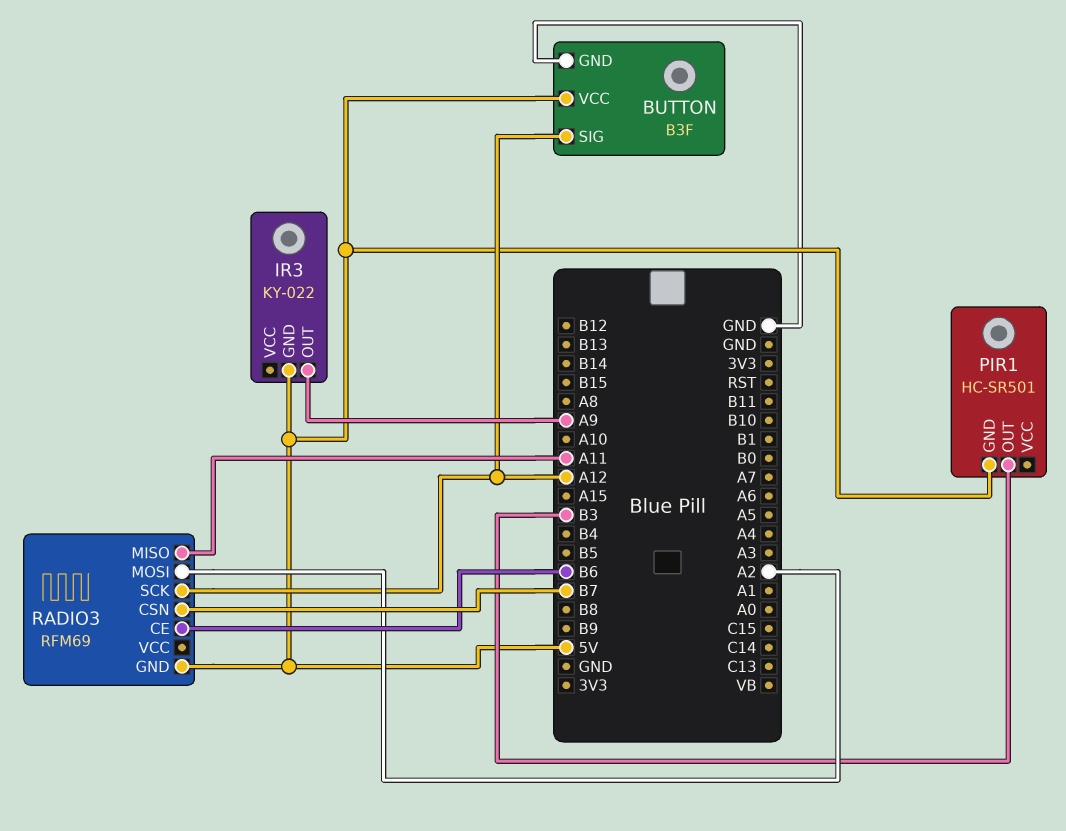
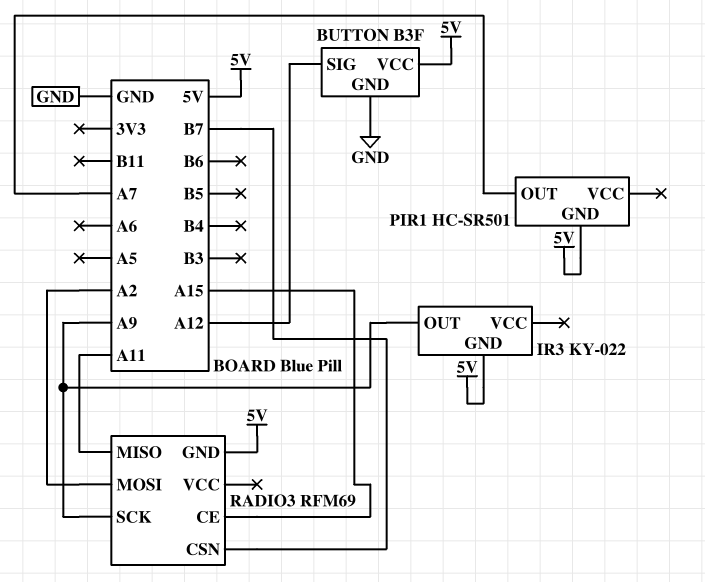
PIR1 pin OUT: B3 -> A7
RADIO3 pin CE: B6 -> A15
RADIO3 pin SCK: A12 -> A9

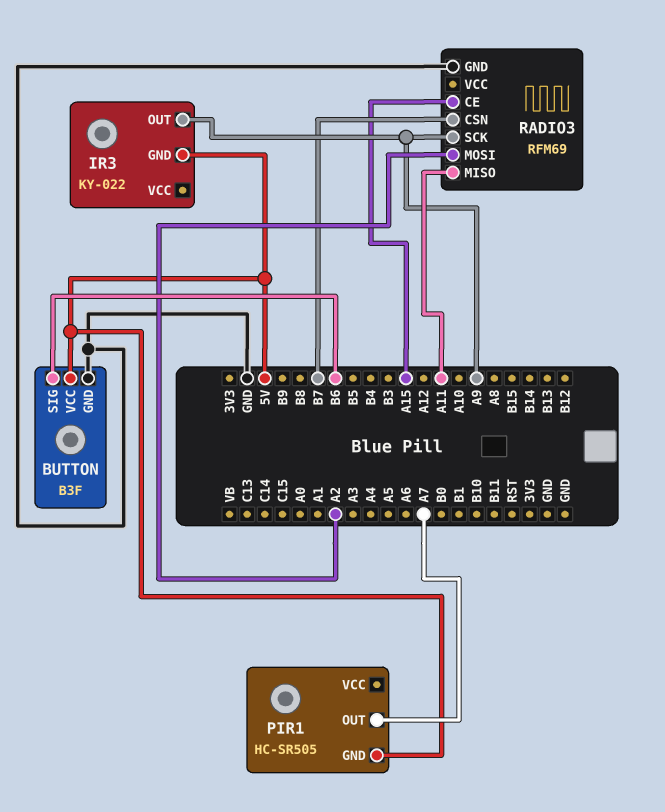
BUTTON pin SIG: A12 -> B6
PIR1: HC-SR501 -> HC-SR505
RADIO3 pin GND: 5V -> GND

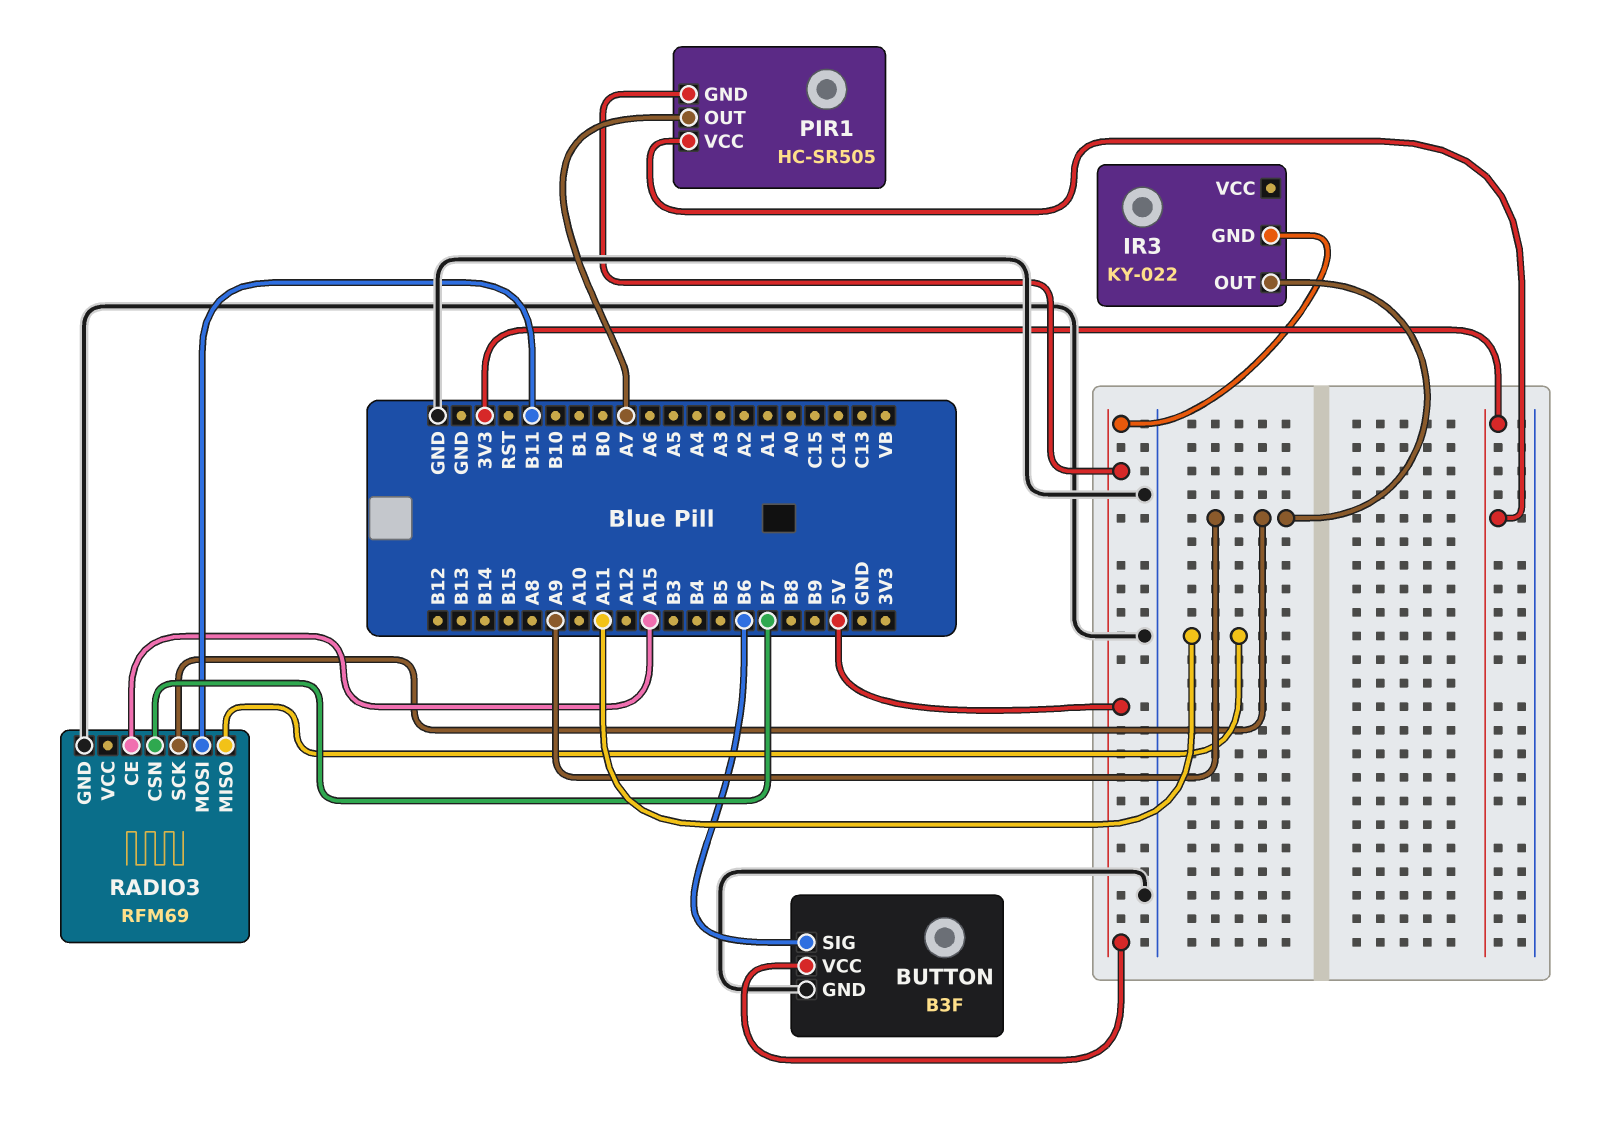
PIR1 pin VCC: none -> 3V3
RADIO3 pin MOSI: A2 -> B11

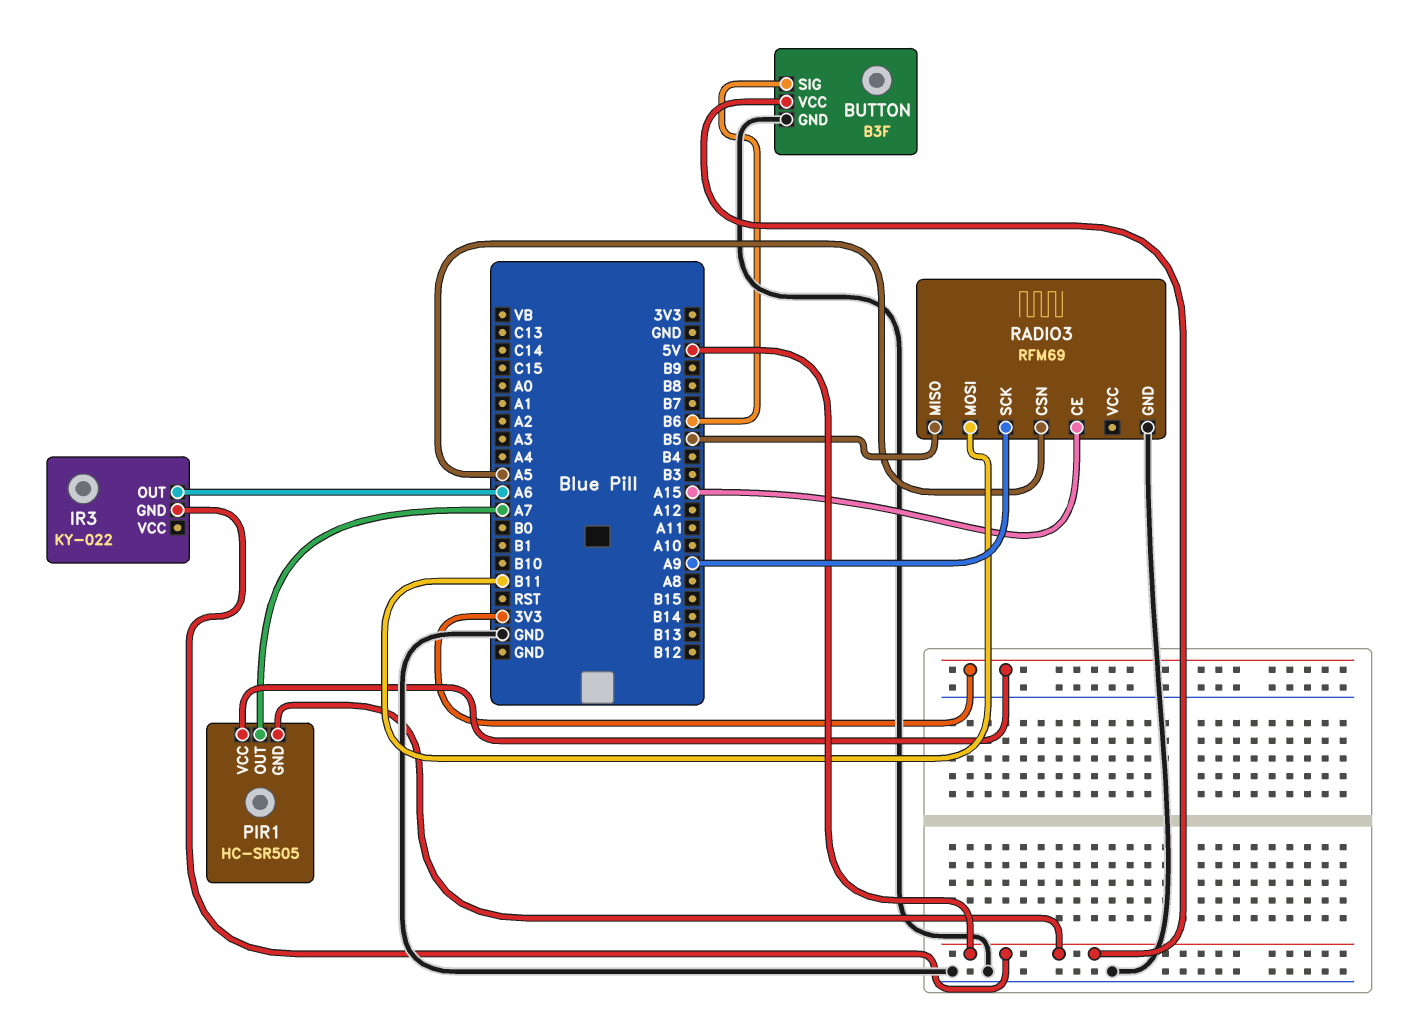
IR3 pin OUT: A9 -> A6
RADIO3 pin CSN: B7 -> A5
RADIO3 pin MISO: A11 -> B5

